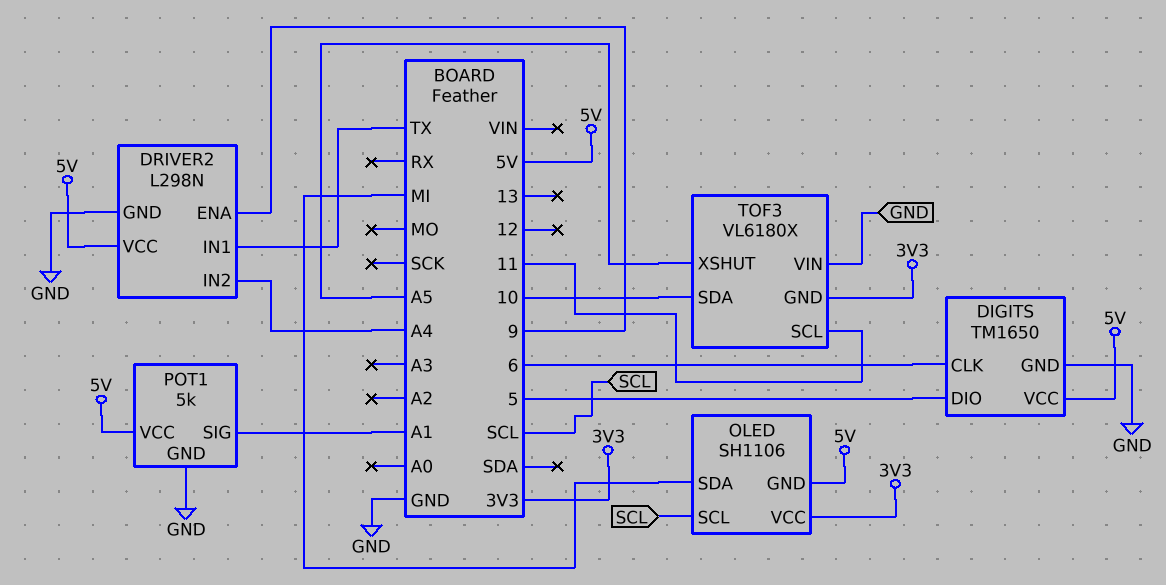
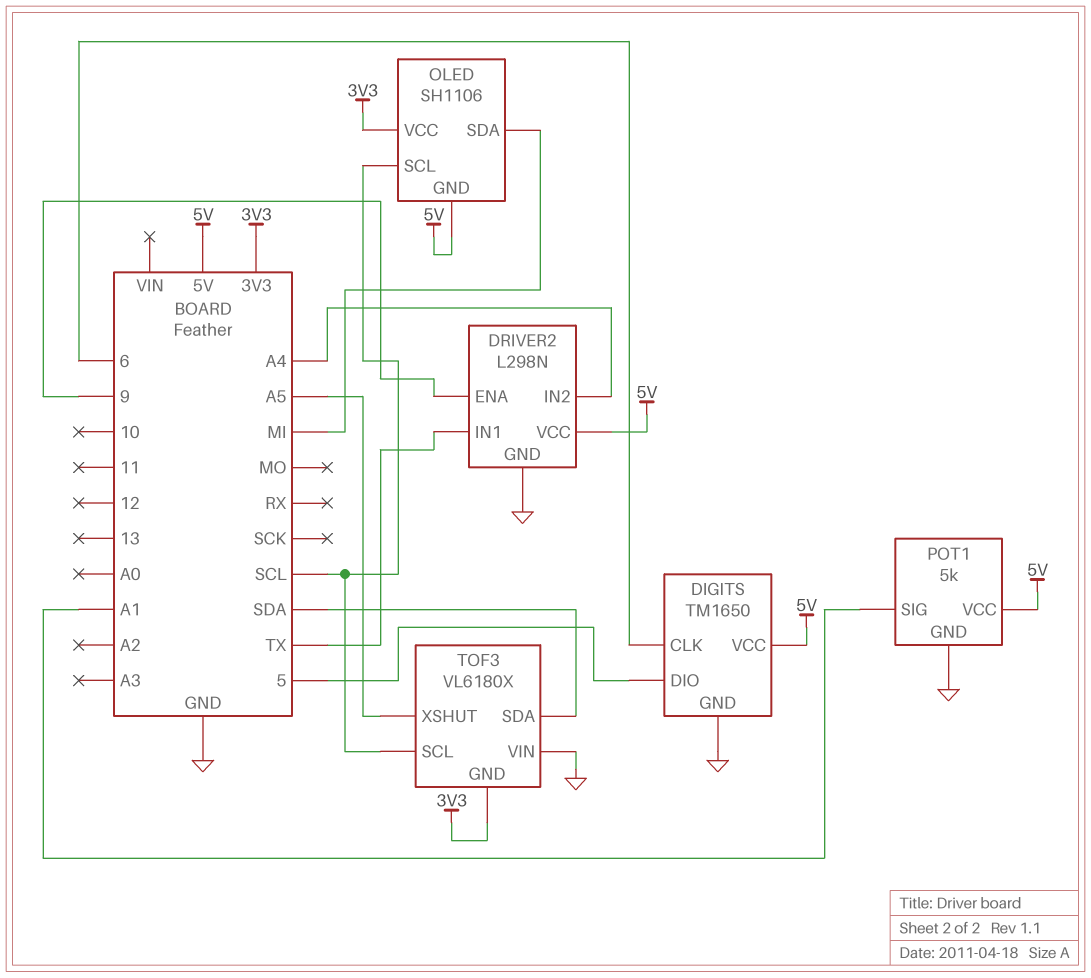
TOF3 pin SCL: 11 -> SCL
TOF3 pin SDA: 10 -> SDA

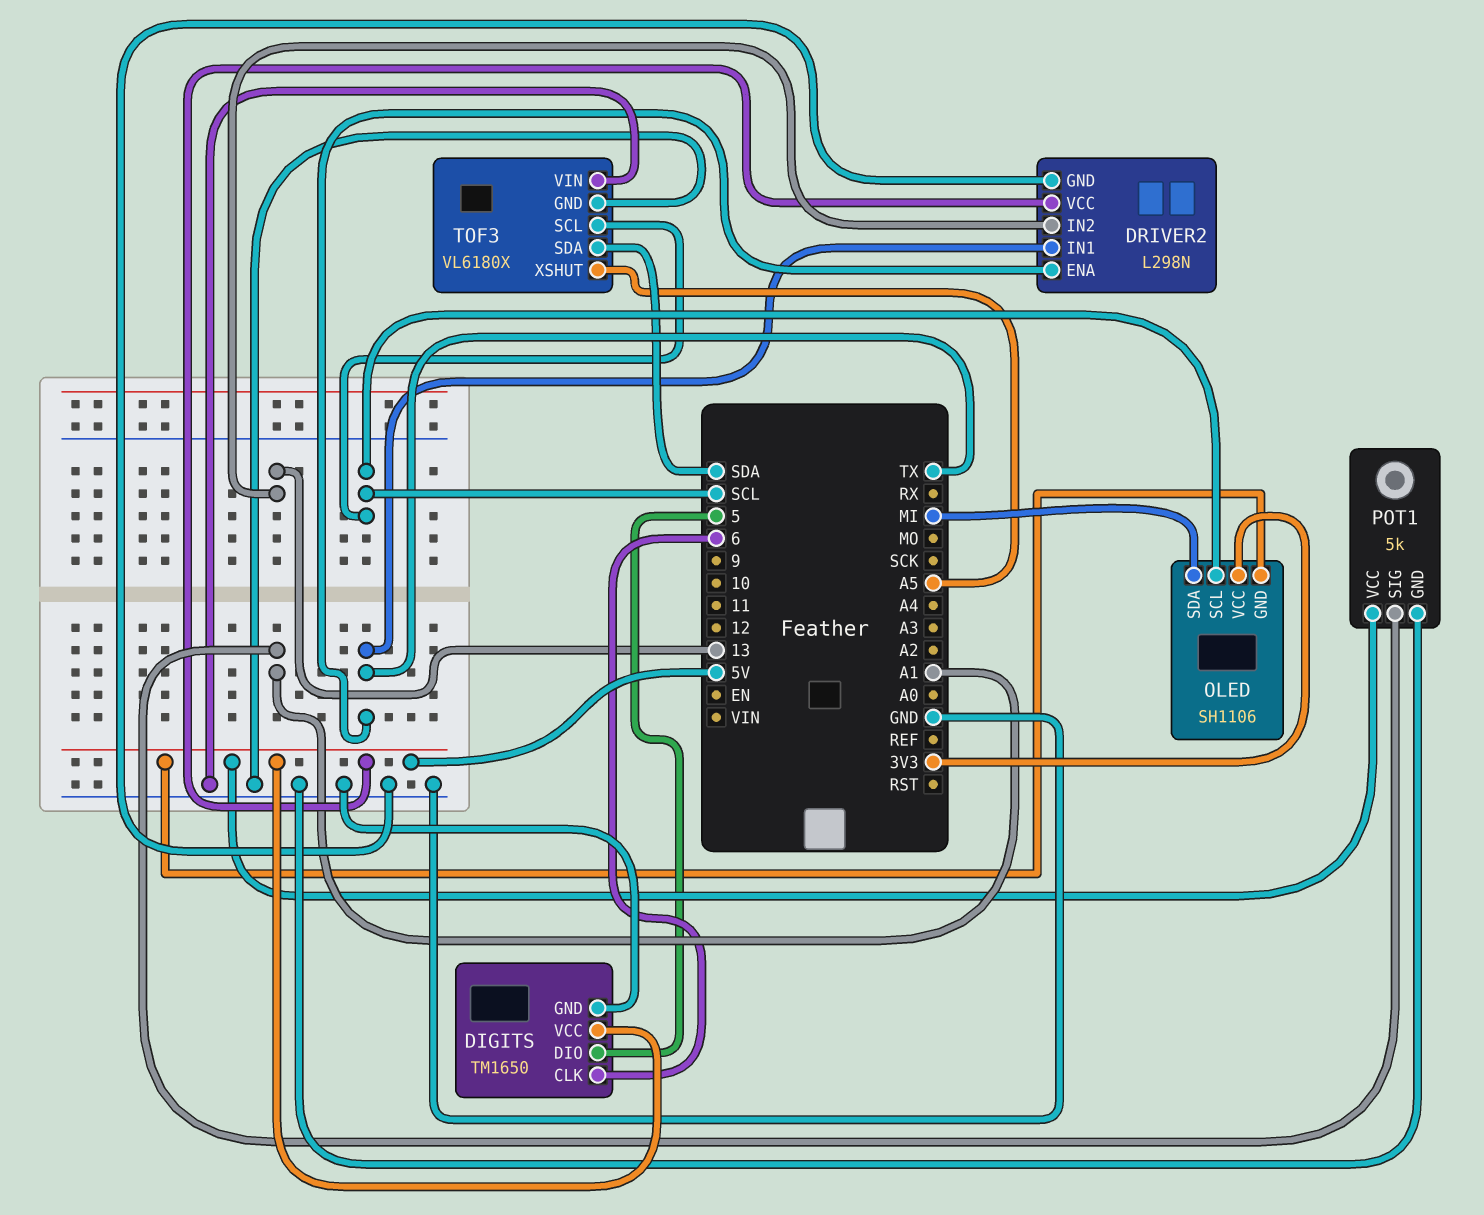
DRIVER2 pin ENA: 9 -> TX
DRIVER2 pin IN2: A4 -> 13
TOF3 pin GND: 3V3 -> GND

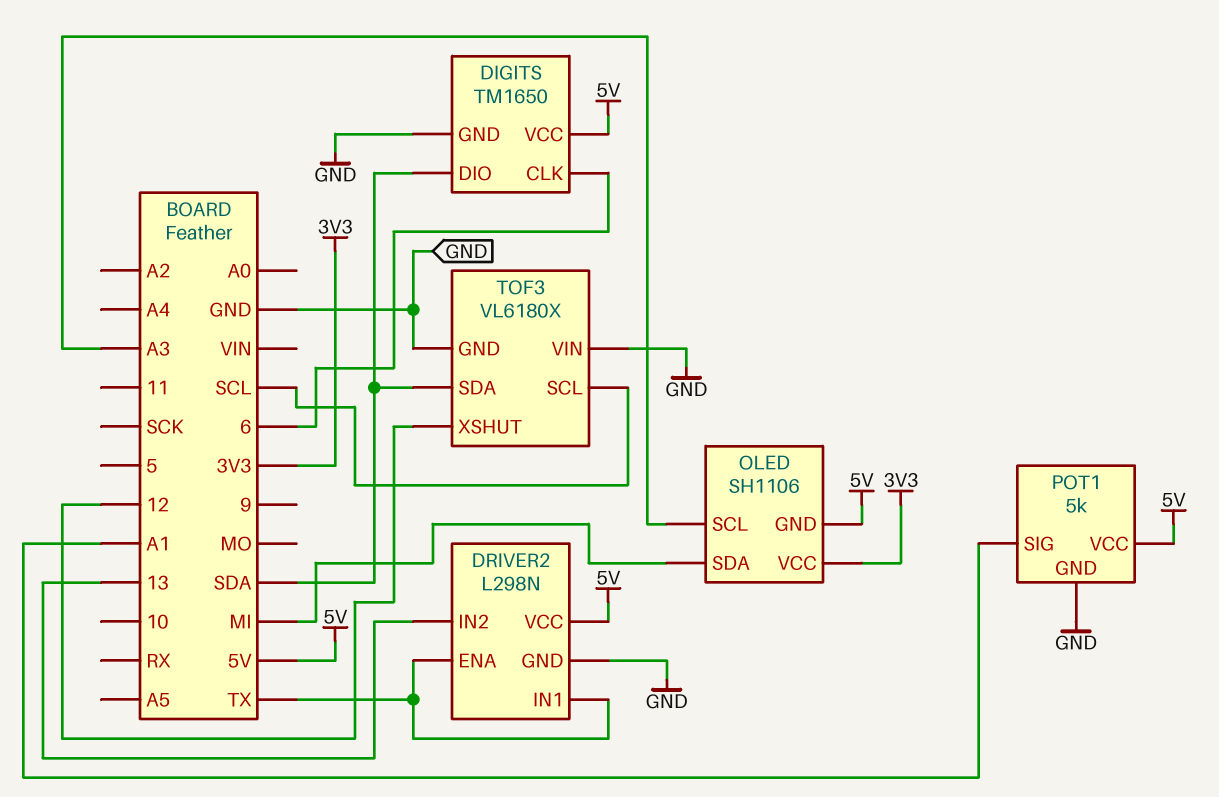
DIGITS pin DIO: 5 -> SDA
OLED pin SCL: SCL -> A3
TOF3 pin XSHUT: A5 -> 12

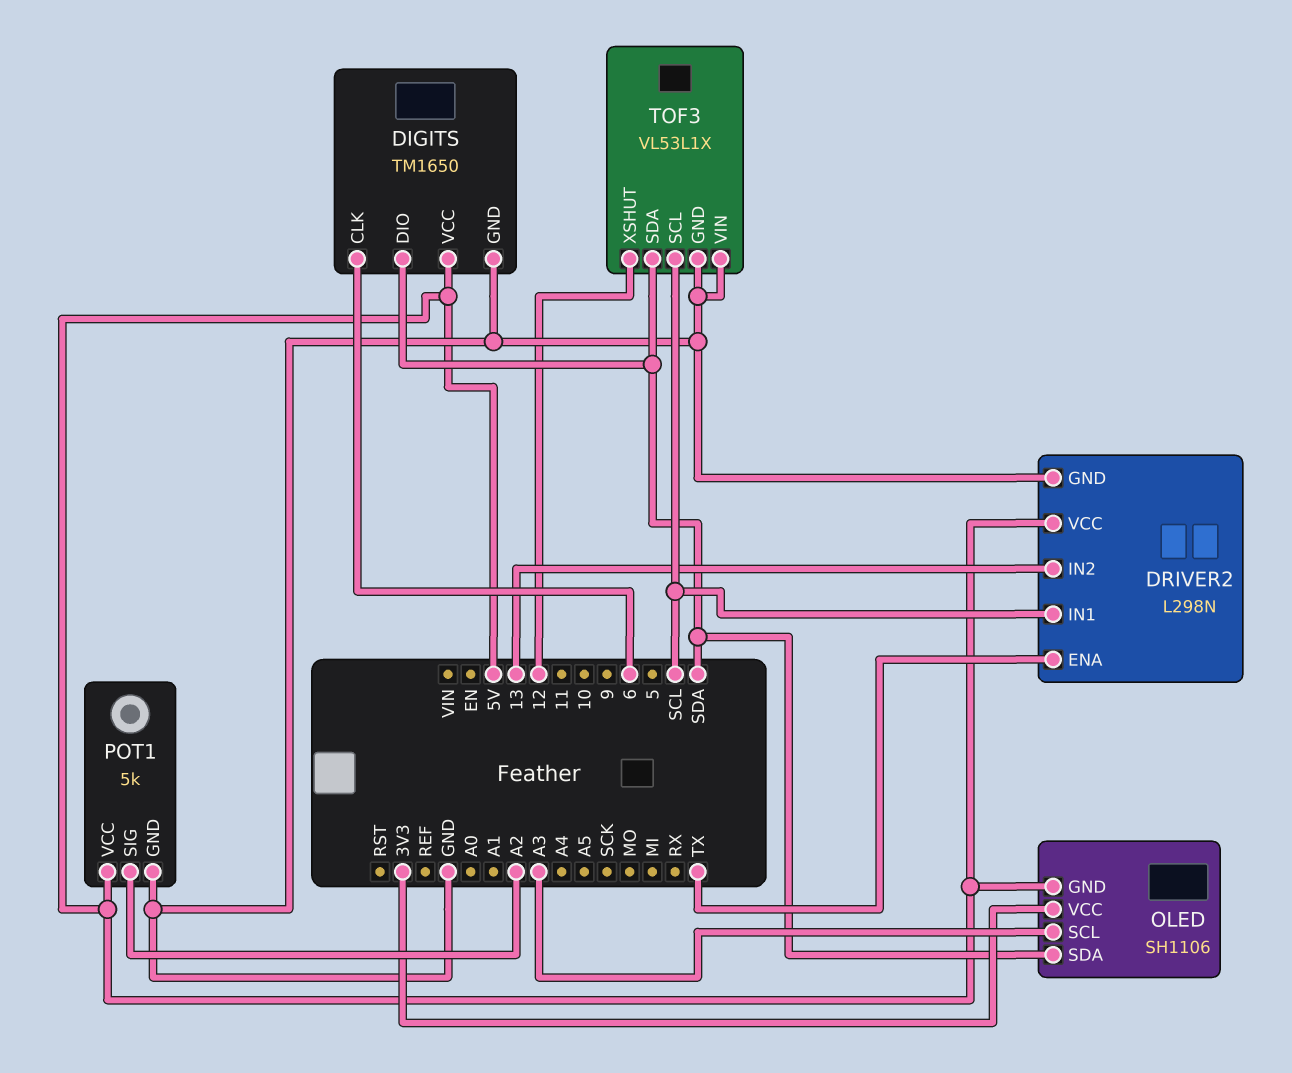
DRIVER2 pin IN1: TX -> SCL
OLED pin SDA: MI -> SDA
POT1 pin SIG: A1 -> A2
TOF3: VL6180X -> VL53L1X

